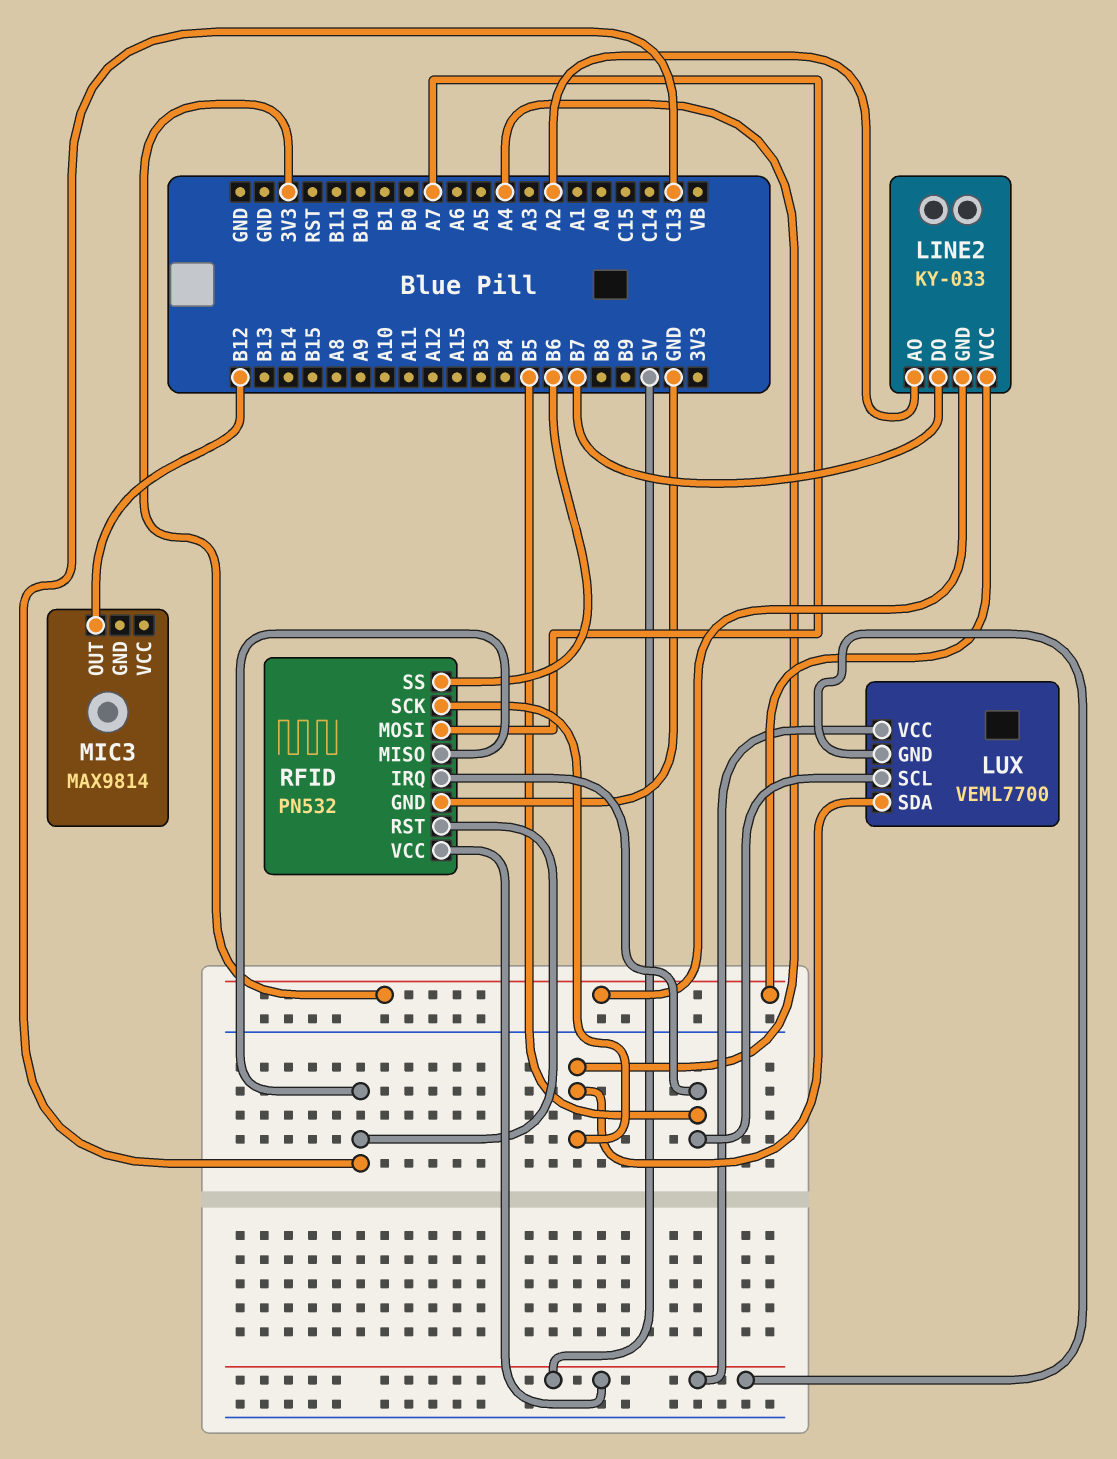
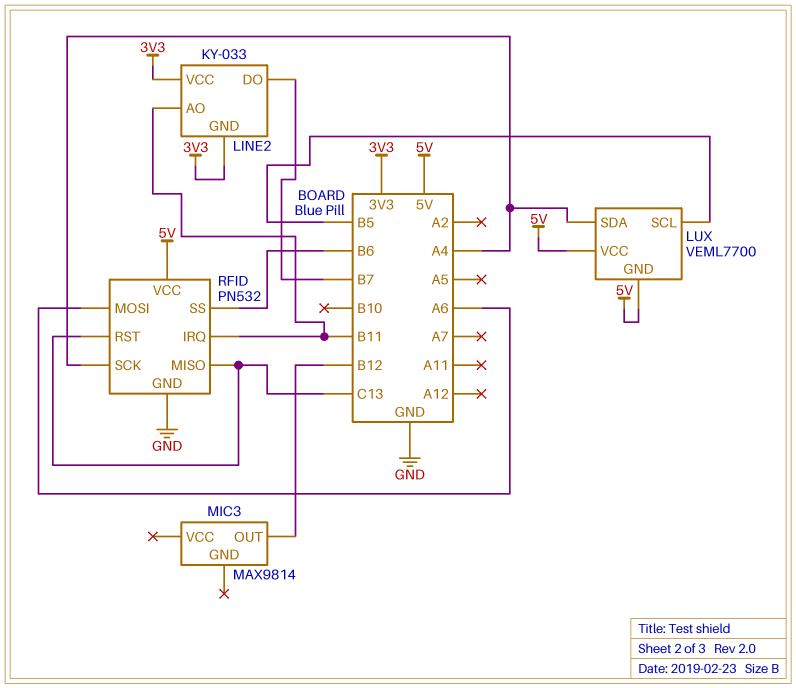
LINE2 pin AO: A2 -> B11
RFID pin IRQ: B5 -> B11
RFID pin MOSI: A7 -> A6

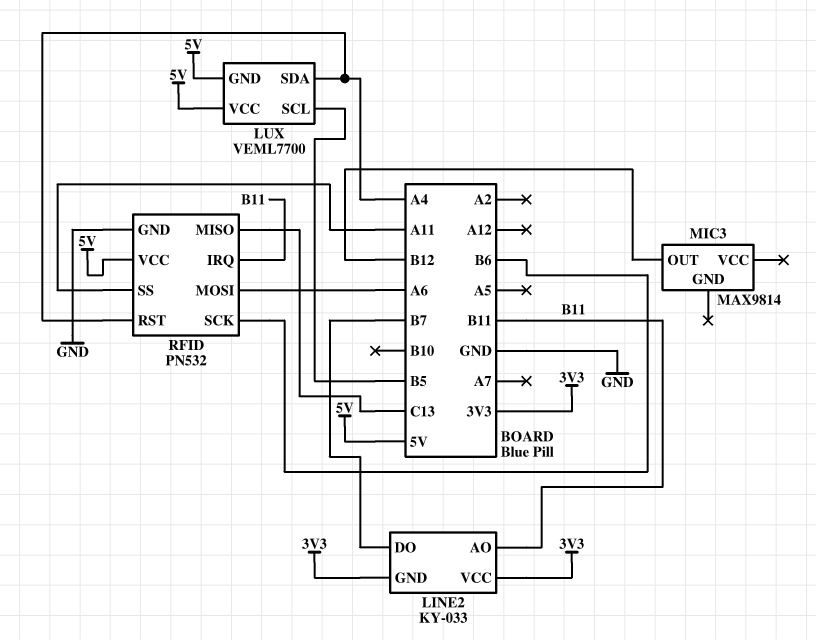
RFID pin RST: C13 -> A4
RFID pin SCK: A4 -> B6
RFID pin SS: B6 -> A11

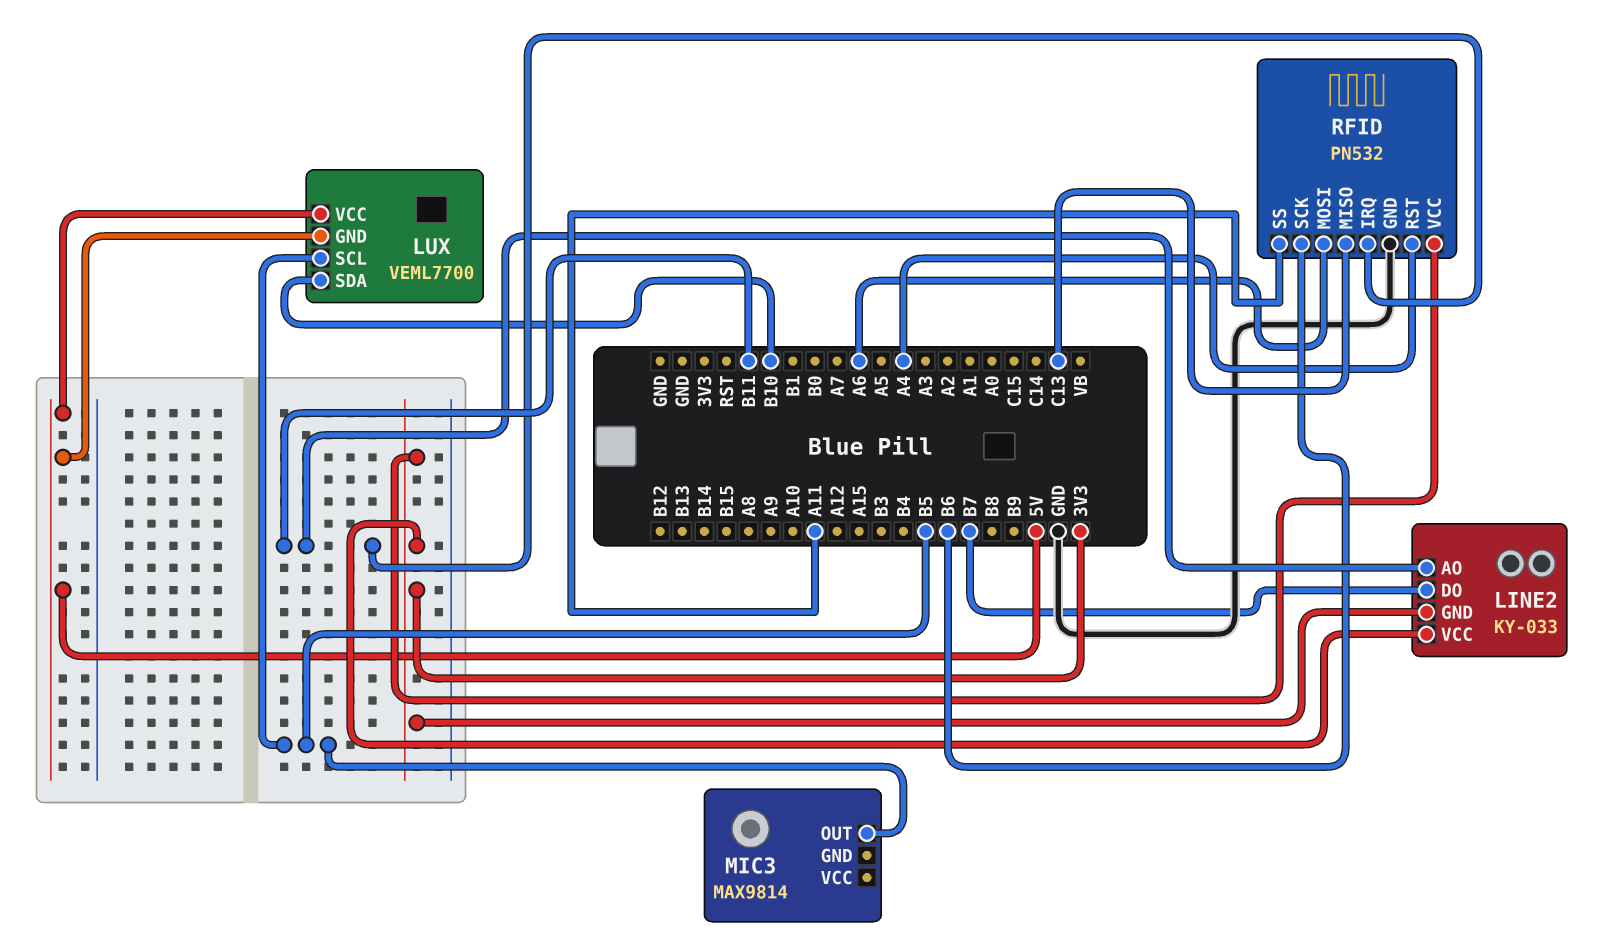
LUX pin SDA: A4 -> B10
MIC3 pin OUT: B12 -> B5
RFID pin VCC: 5V -> 3V3

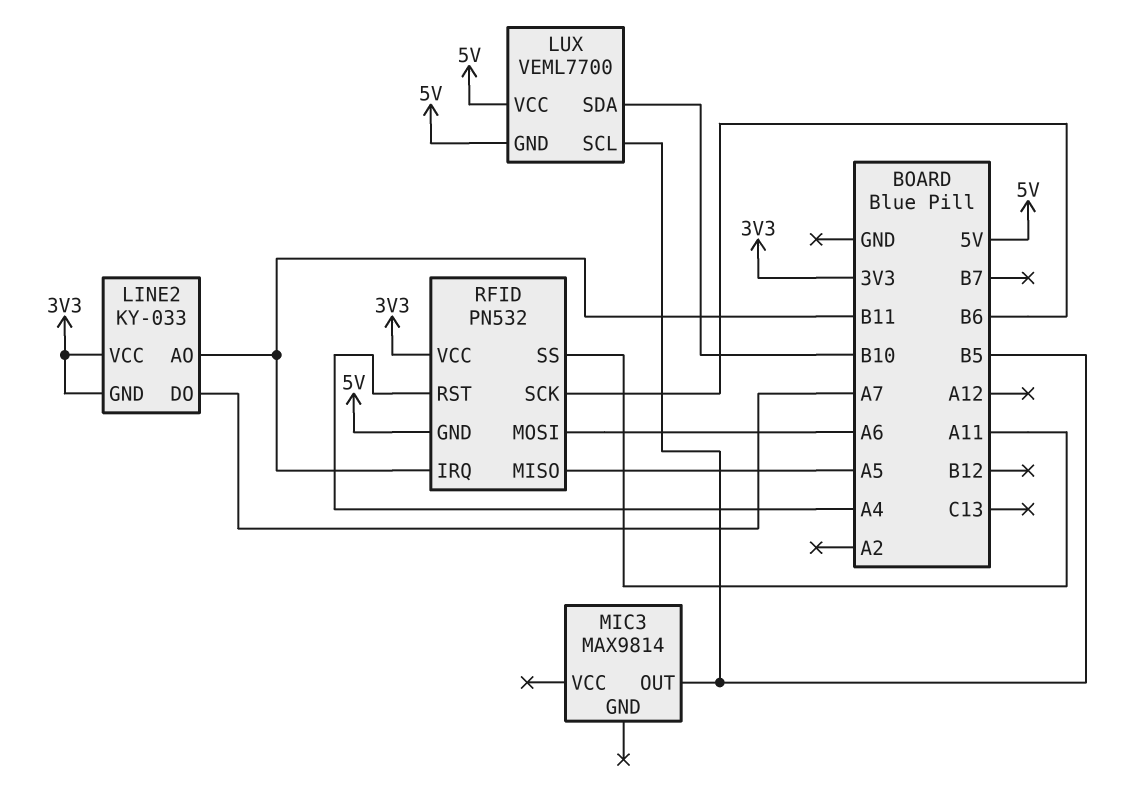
LINE2 pin DO: B7 -> A7
RFID pin GND: GND -> 5V
RFID pin MISO: C13 -> A5

